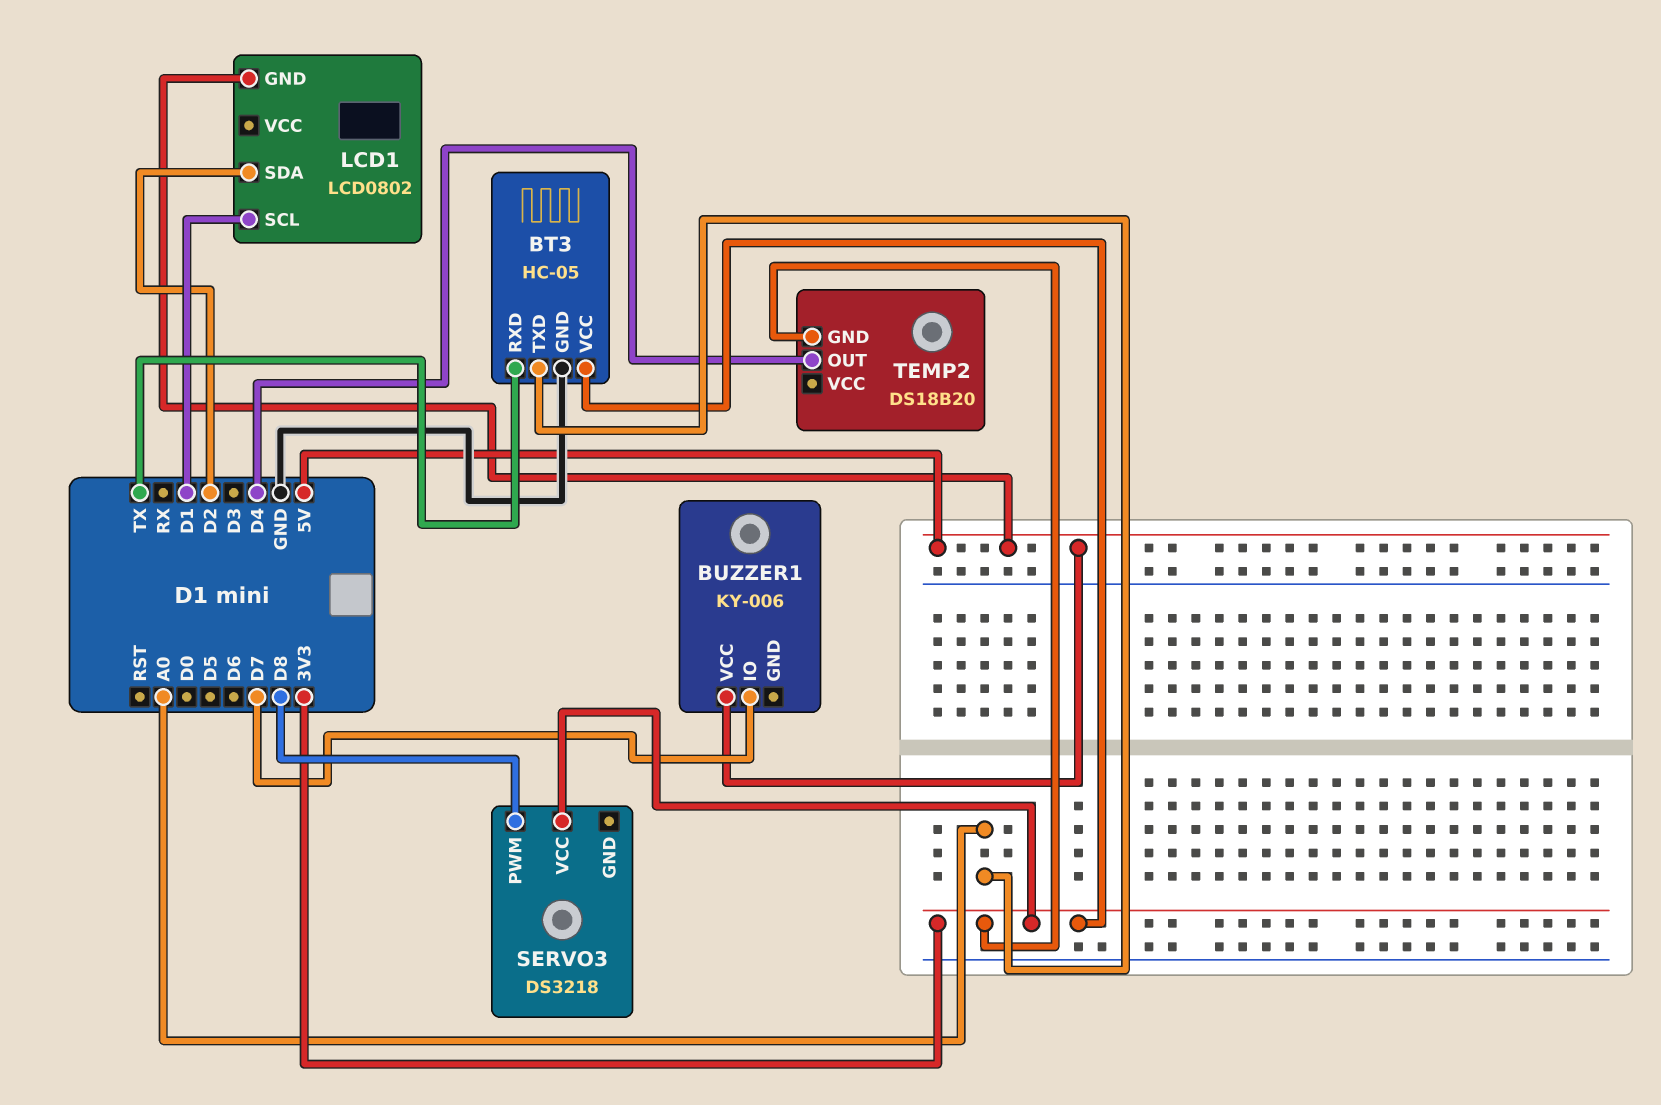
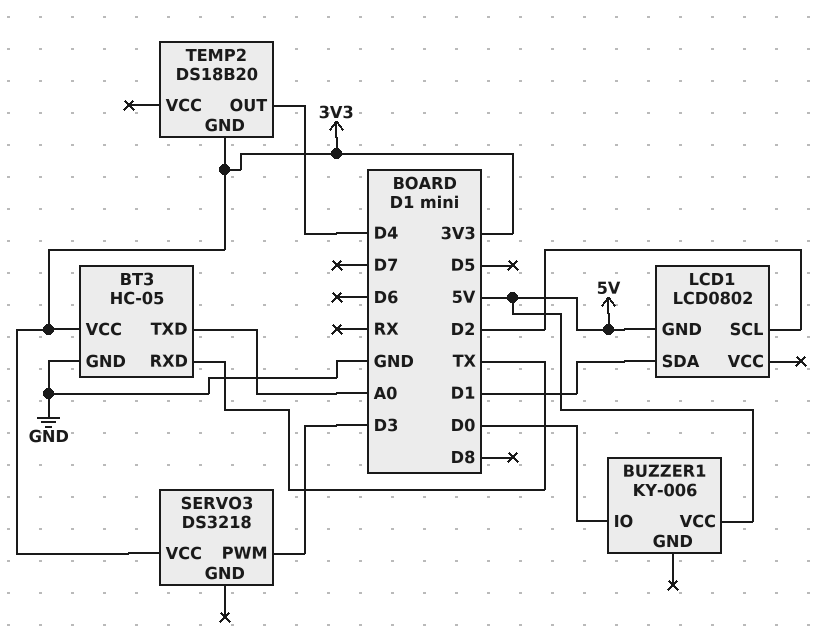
BUZZER1 pin IO: D7 -> D0
LCD1 pin SCL: D1 -> D2
LCD1 pin SDA: D2 -> D1
SERVO3 pin PWM: D8 -> D3

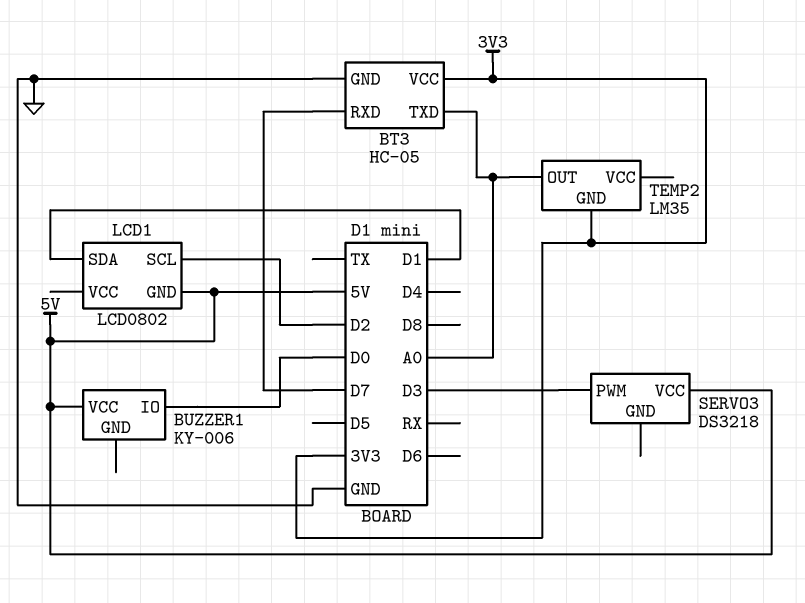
BT3 pin RXD: TX -> D7
SERVO3 pin VCC: 3V3 -> 5V
TEMP2: DS18B20 -> LM35
TEMP2 pin OUT: D4 -> A0

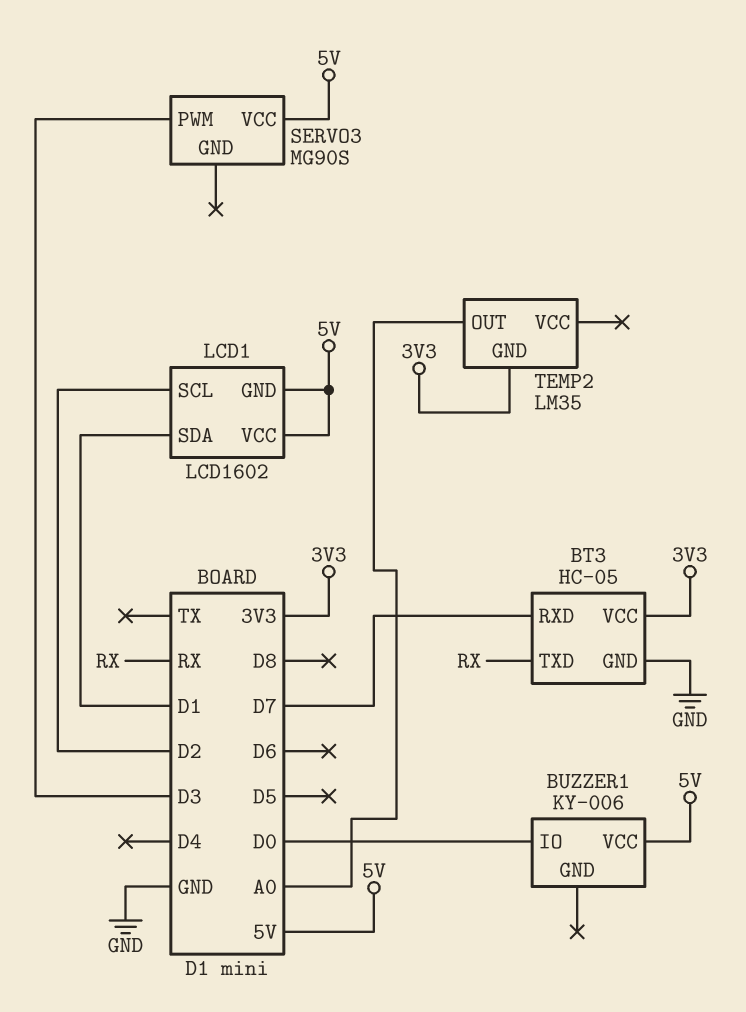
BT3 pin TXD: A0 -> RX
LCD1: LCD0802 -> LCD1602
LCD1 pin VCC: none -> 5V
SERVO3: DS3218 -> MG90S

